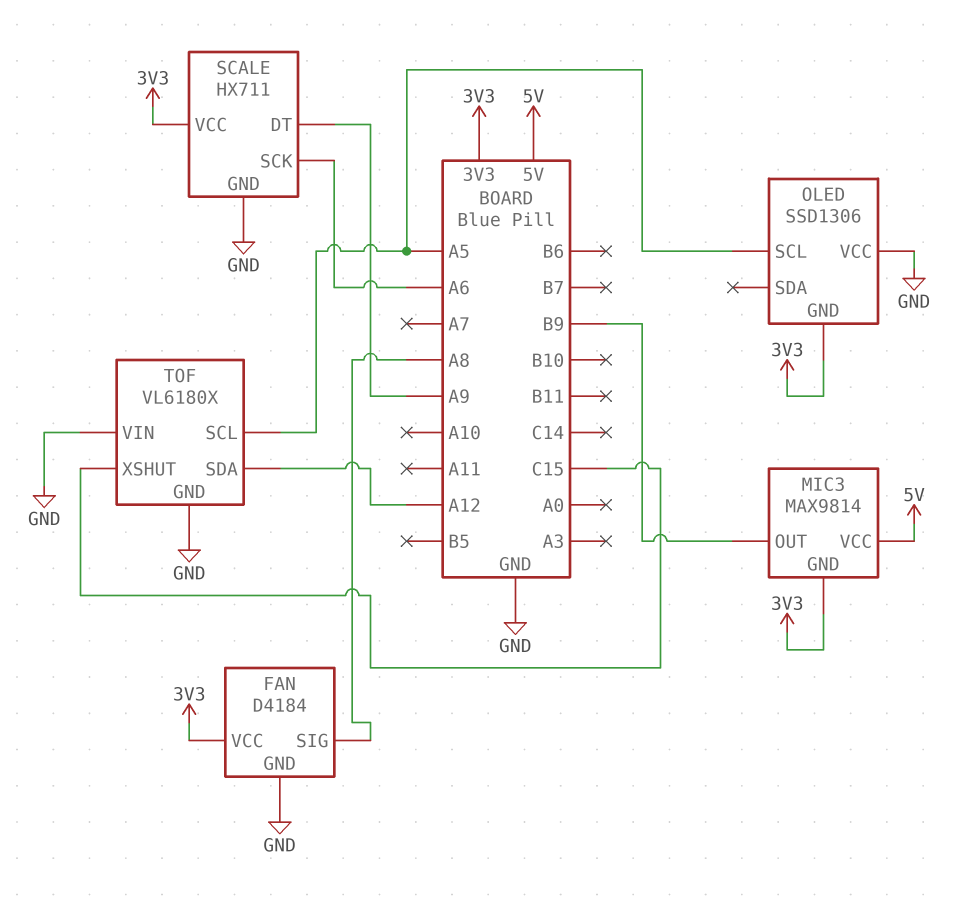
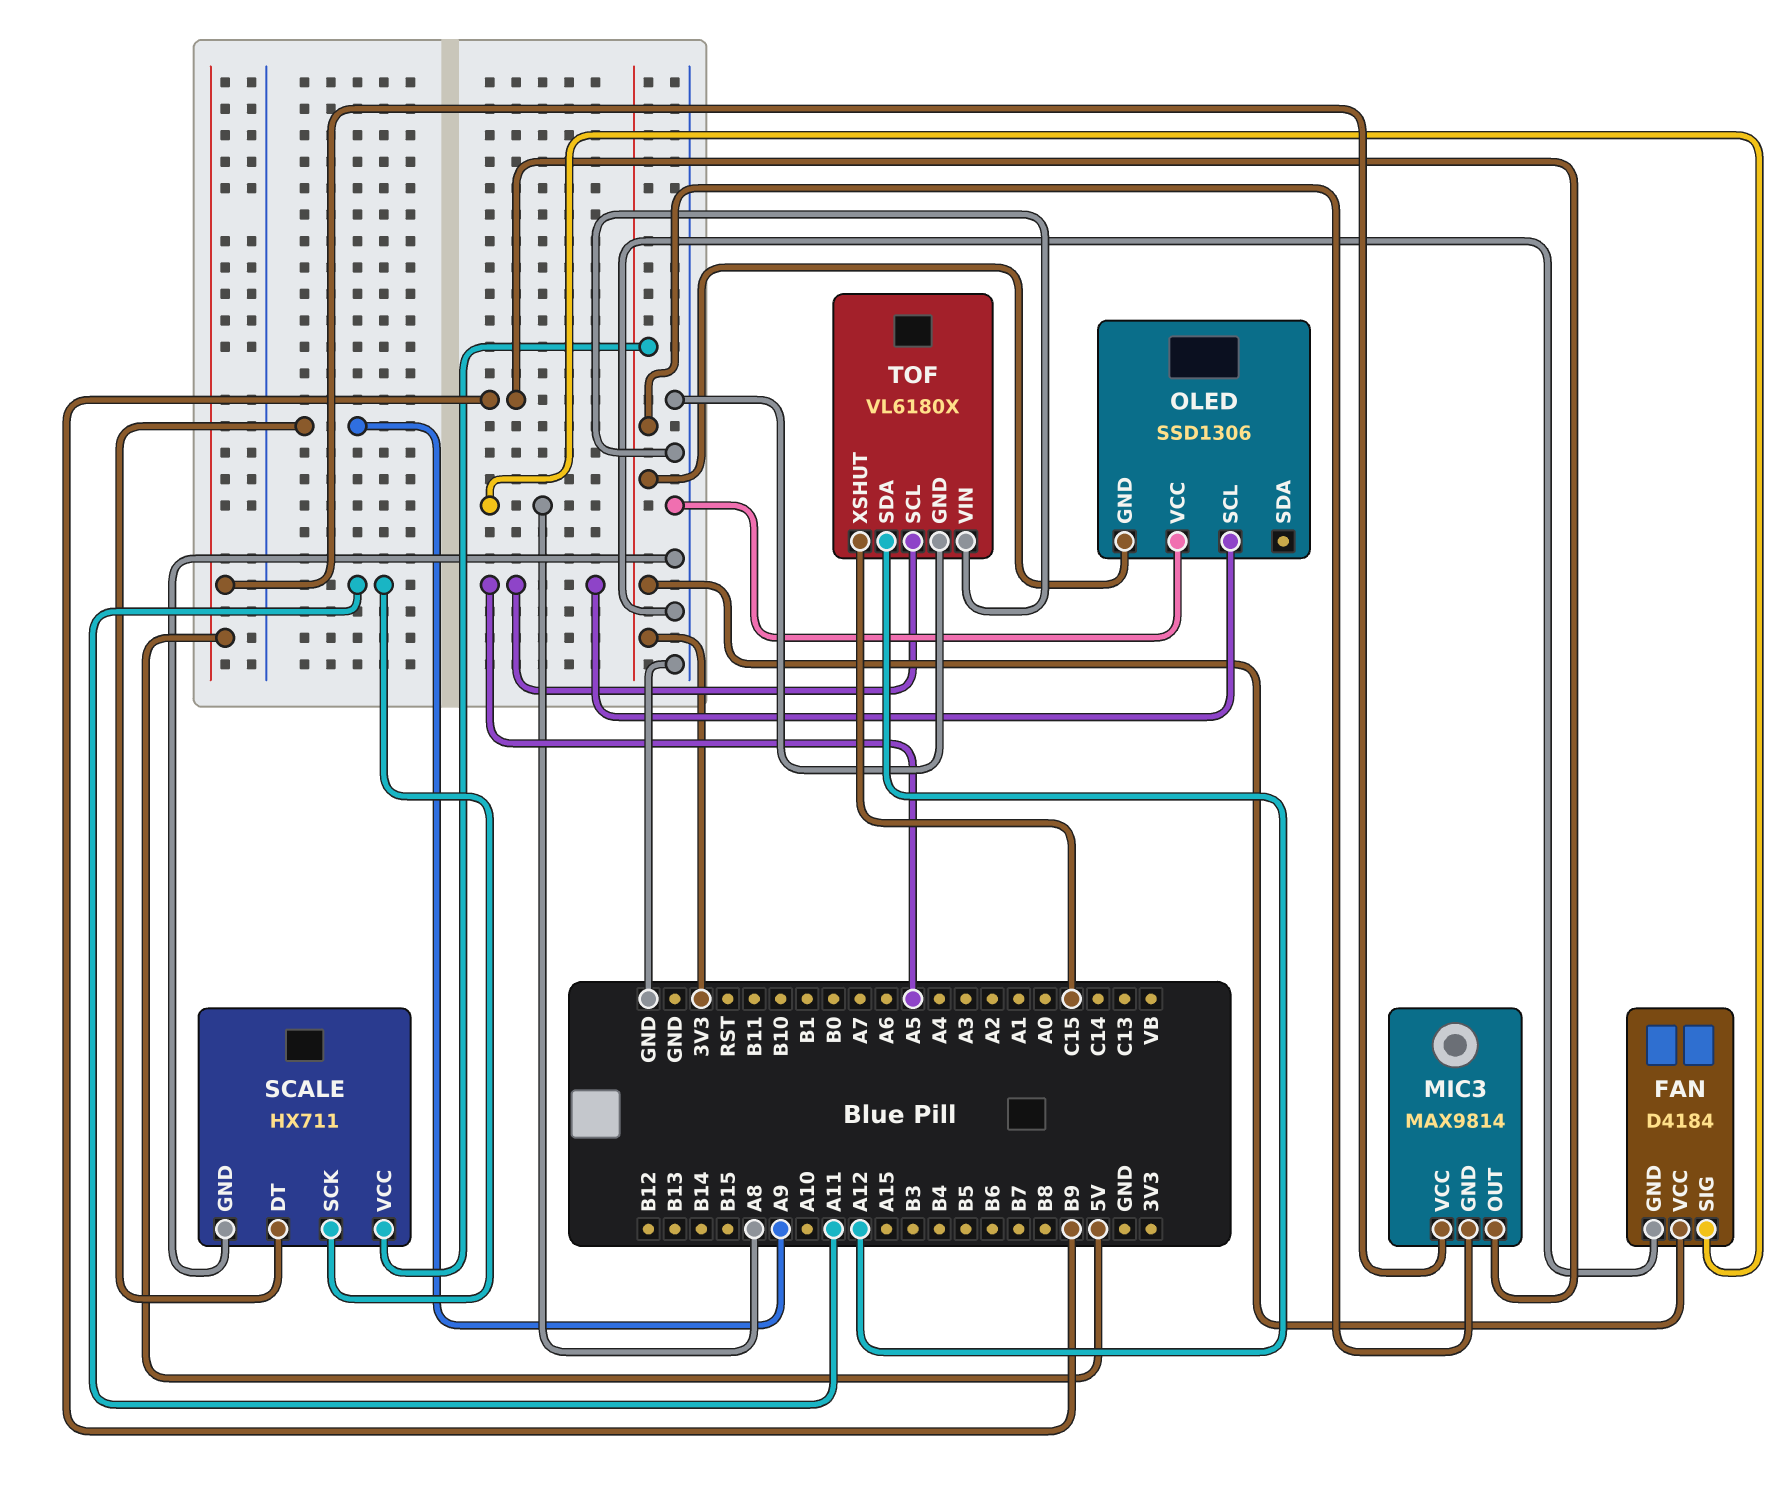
SCALE pin SCK: A6 -> A11

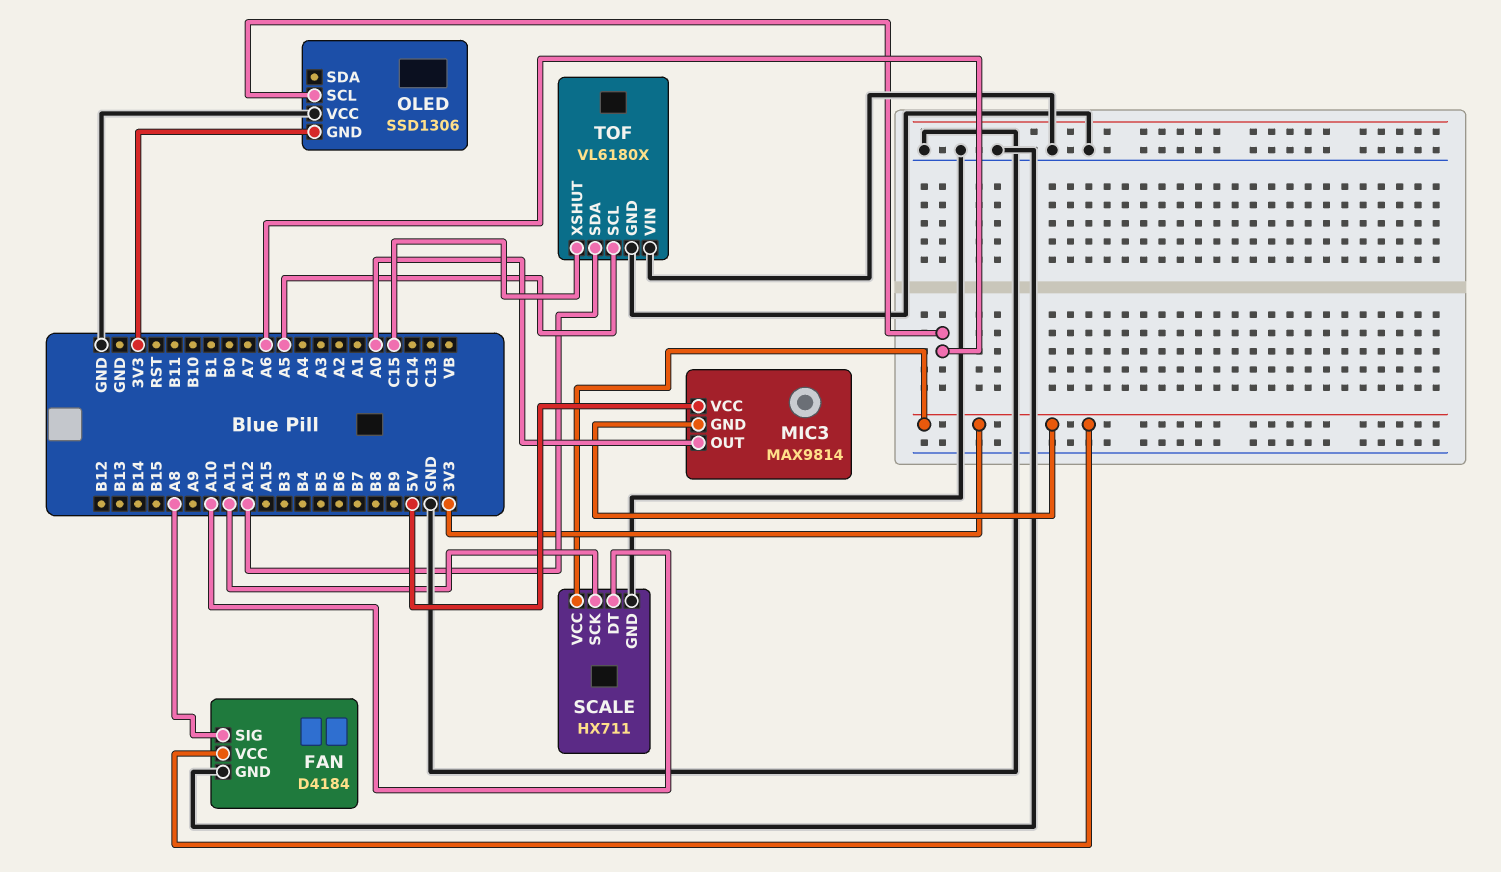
MIC3 pin OUT: B9 -> A0
OLED pin SCL: A5 -> A6
SCALE pin DT: A9 -> A10

